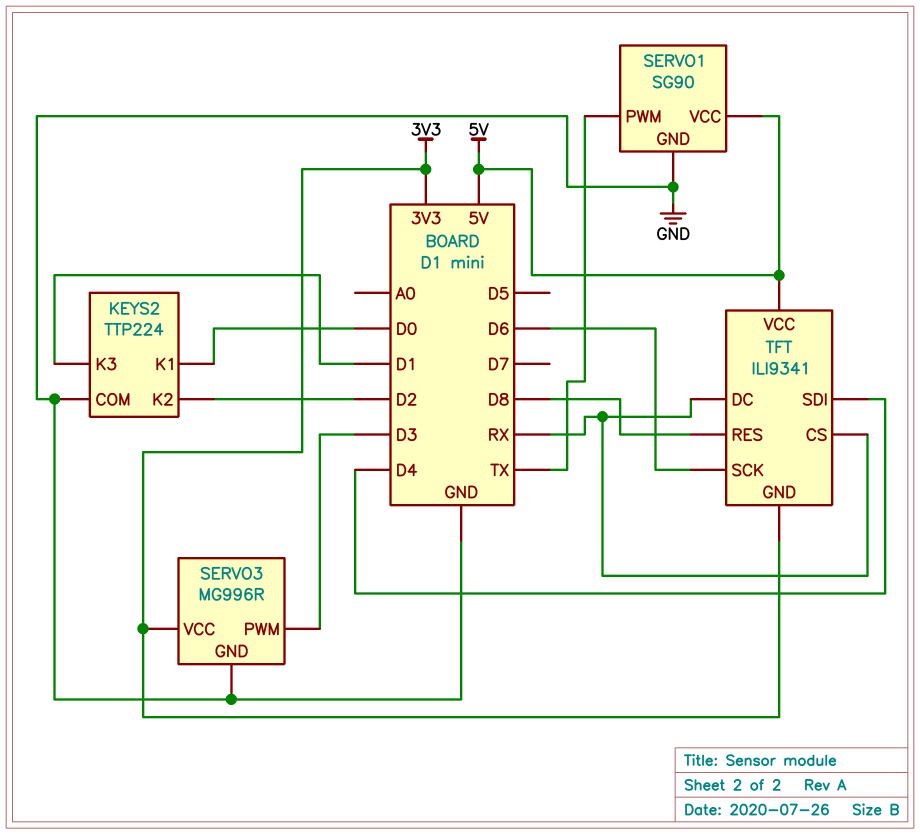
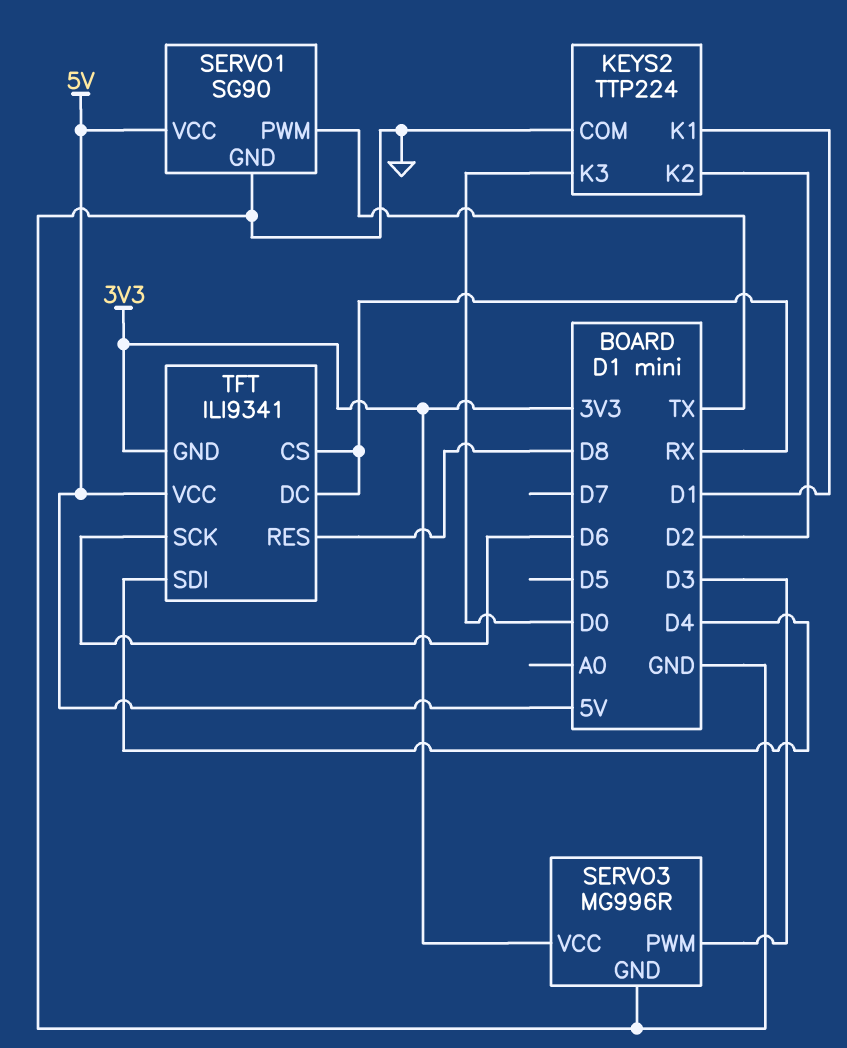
KEYS2 pin K1: D0 -> D1
KEYS2 pin K3: D1 -> D0

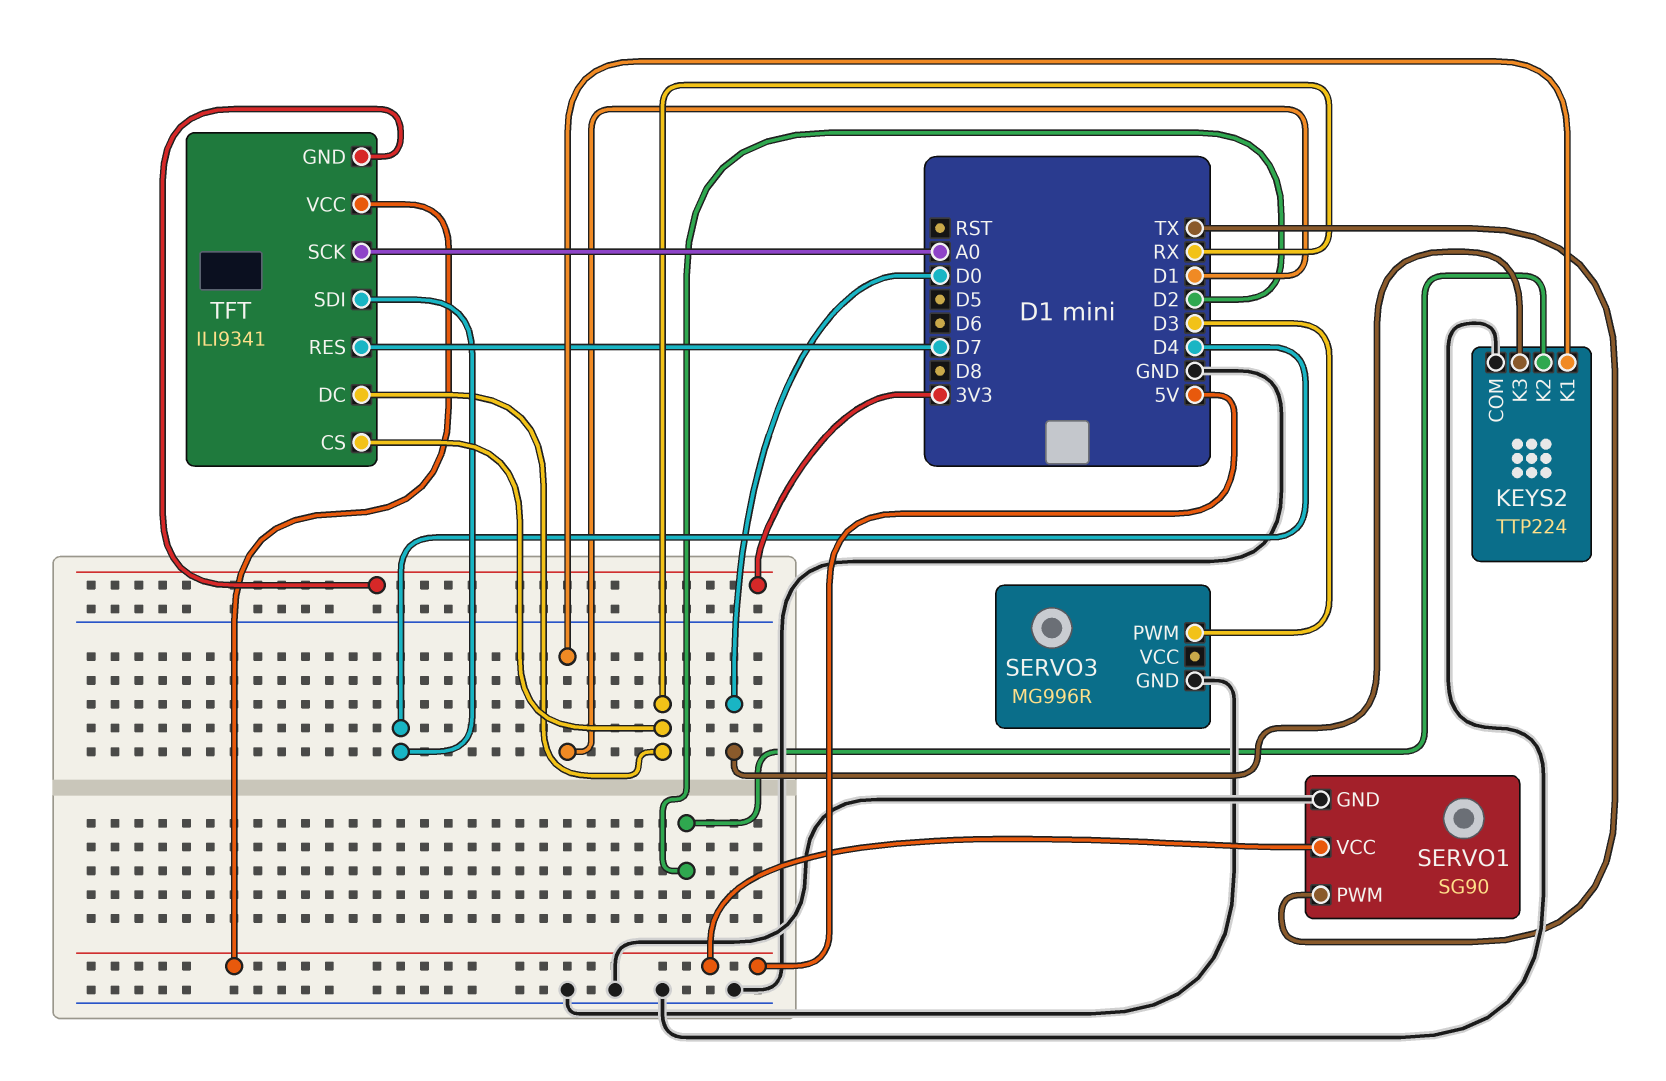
SERVO3 pin VCC: 3V3 -> none
TFT pin RES: D8 -> D7
TFT pin SCK: D6 -> A0

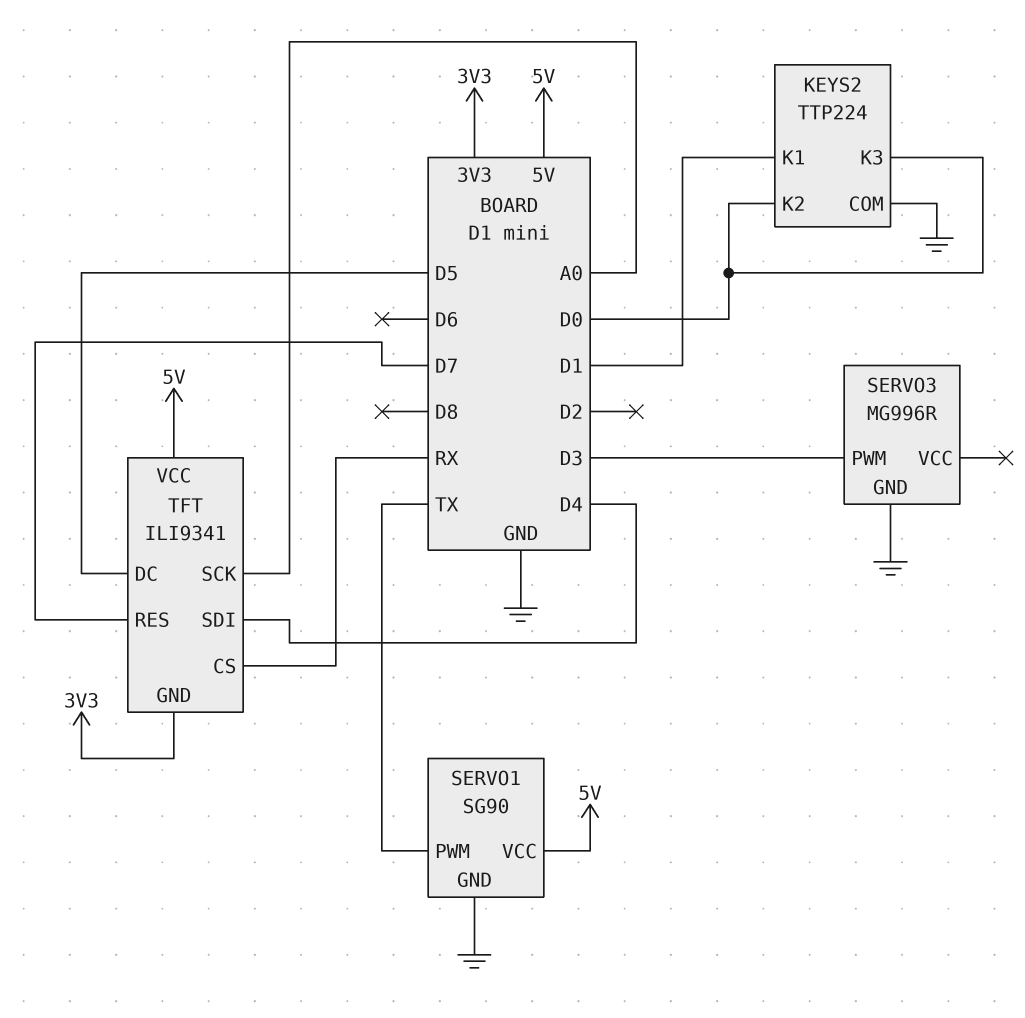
KEYS2 pin K2: D2 -> D0
TFT pin DC: RX -> D5

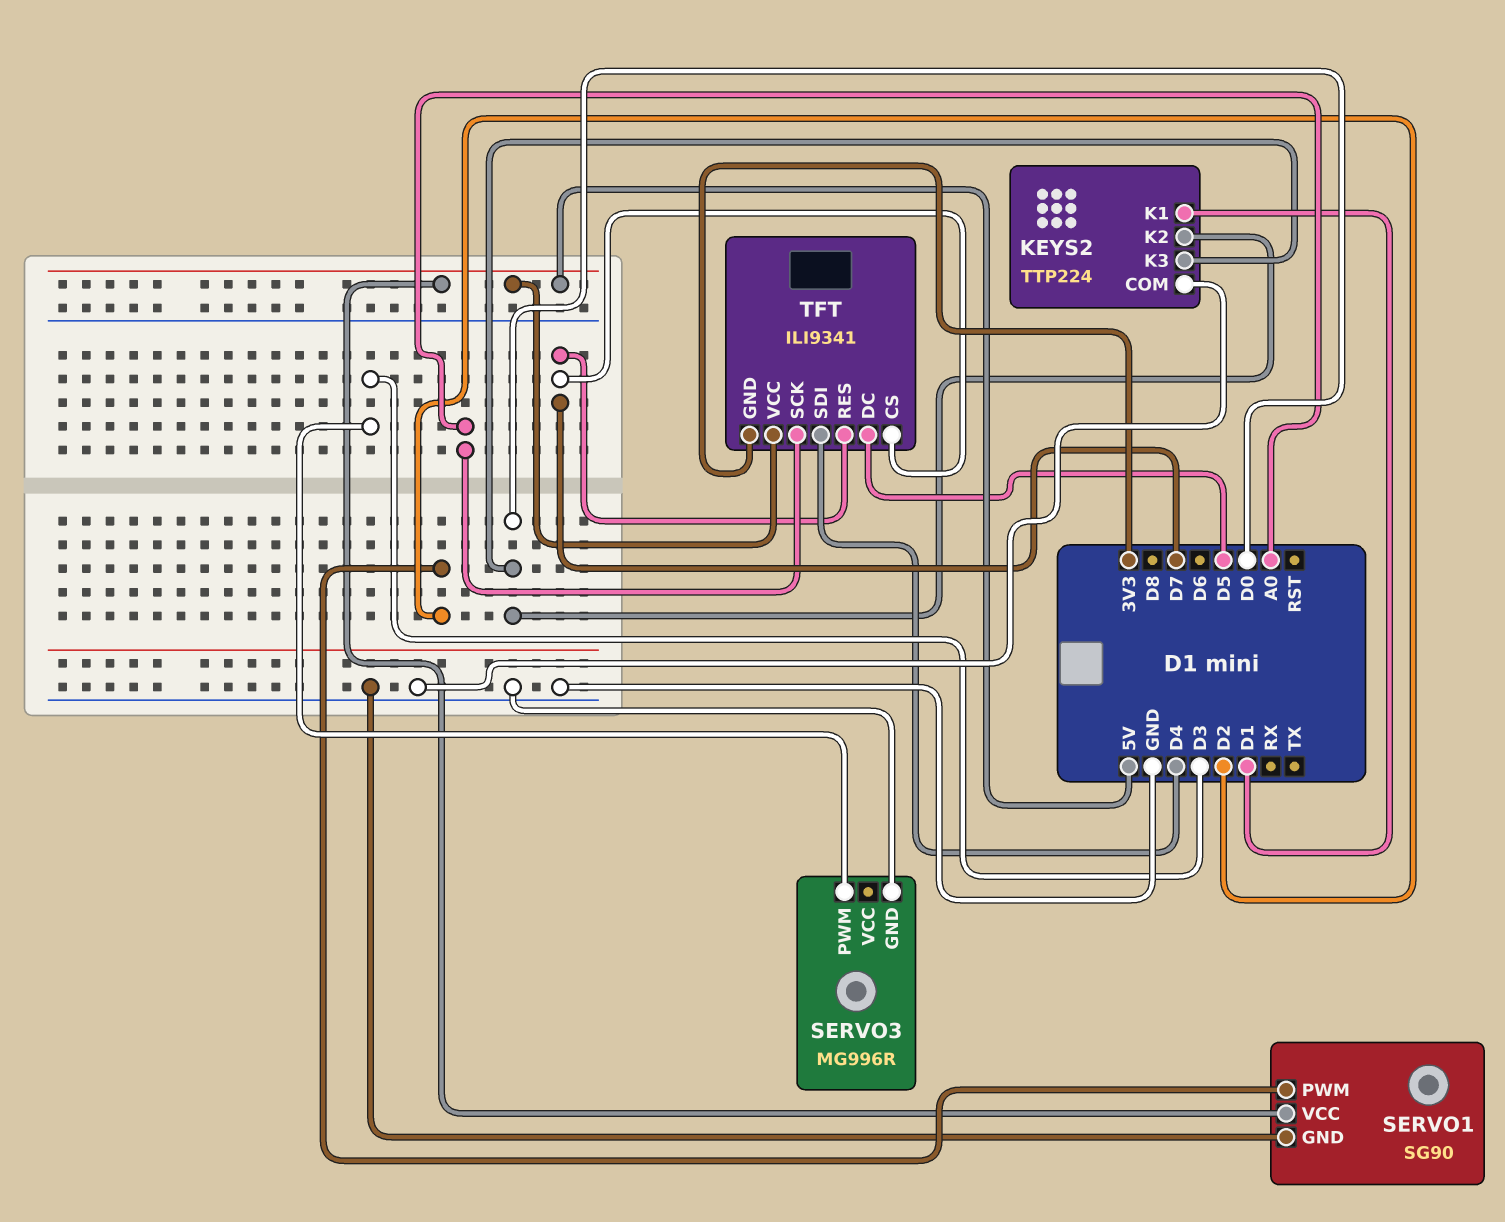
SERVO1 pin PWM: TX -> D2
TFT pin CS: RX -> D7

